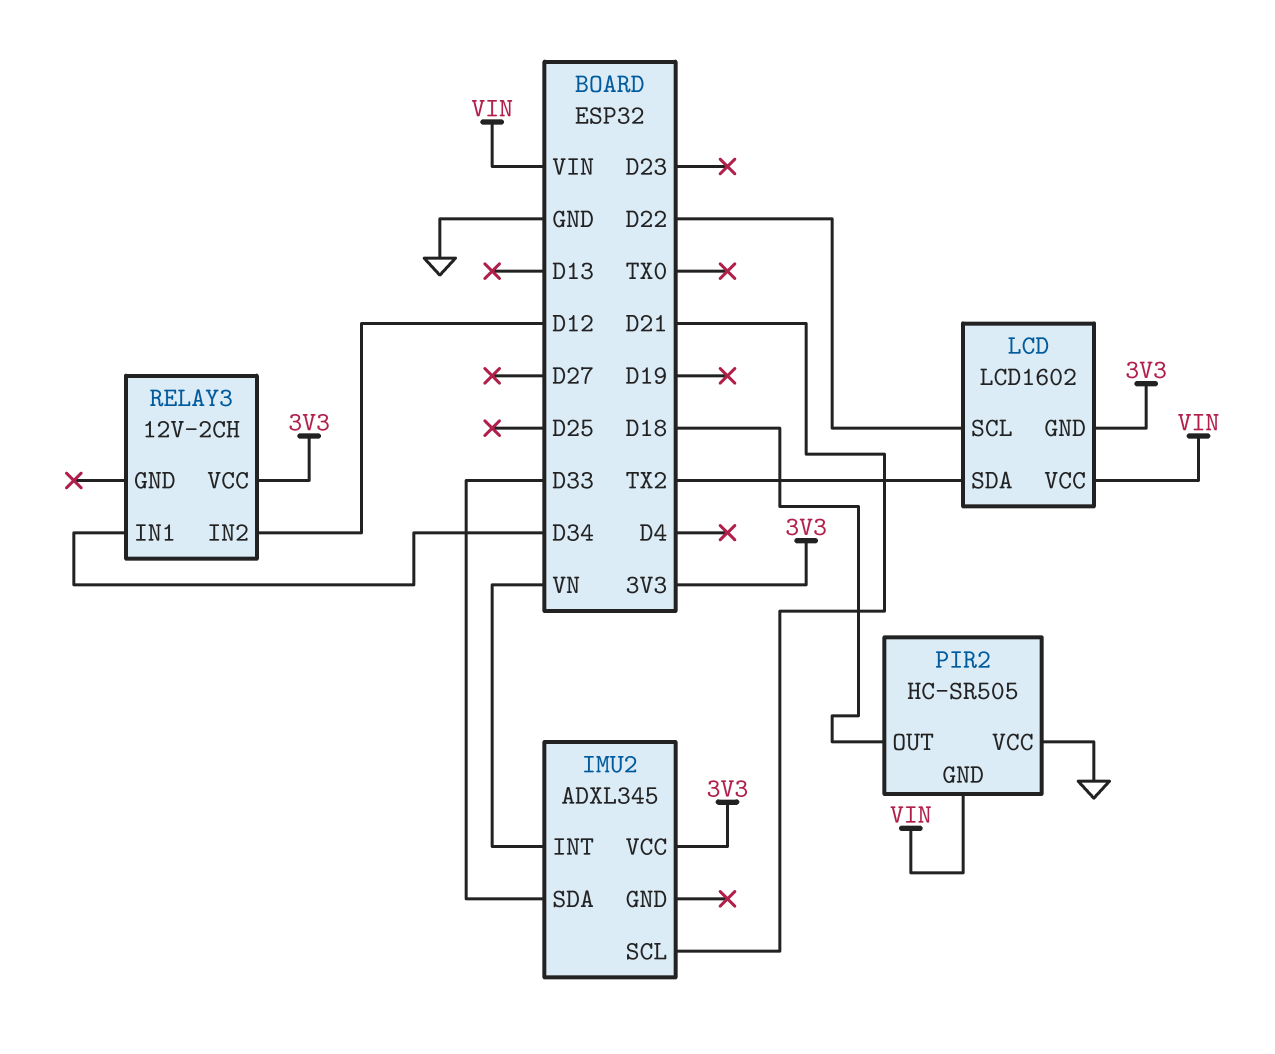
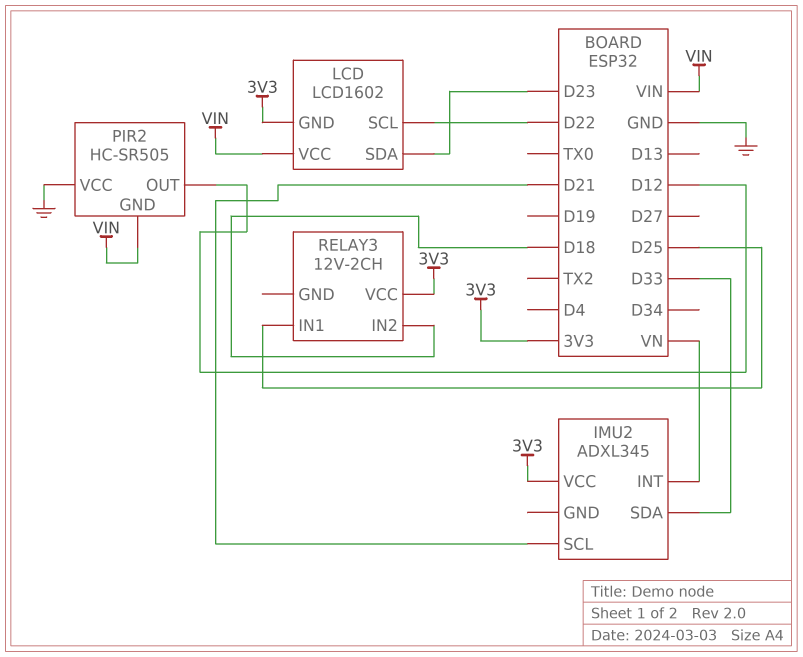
LCD pin SDA: TX2 -> D23
PIR2 pin OUT: D18 -> D12
RELAY3 pin IN1: D34 -> D25
RELAY3 pin IN2: D12 -> D18

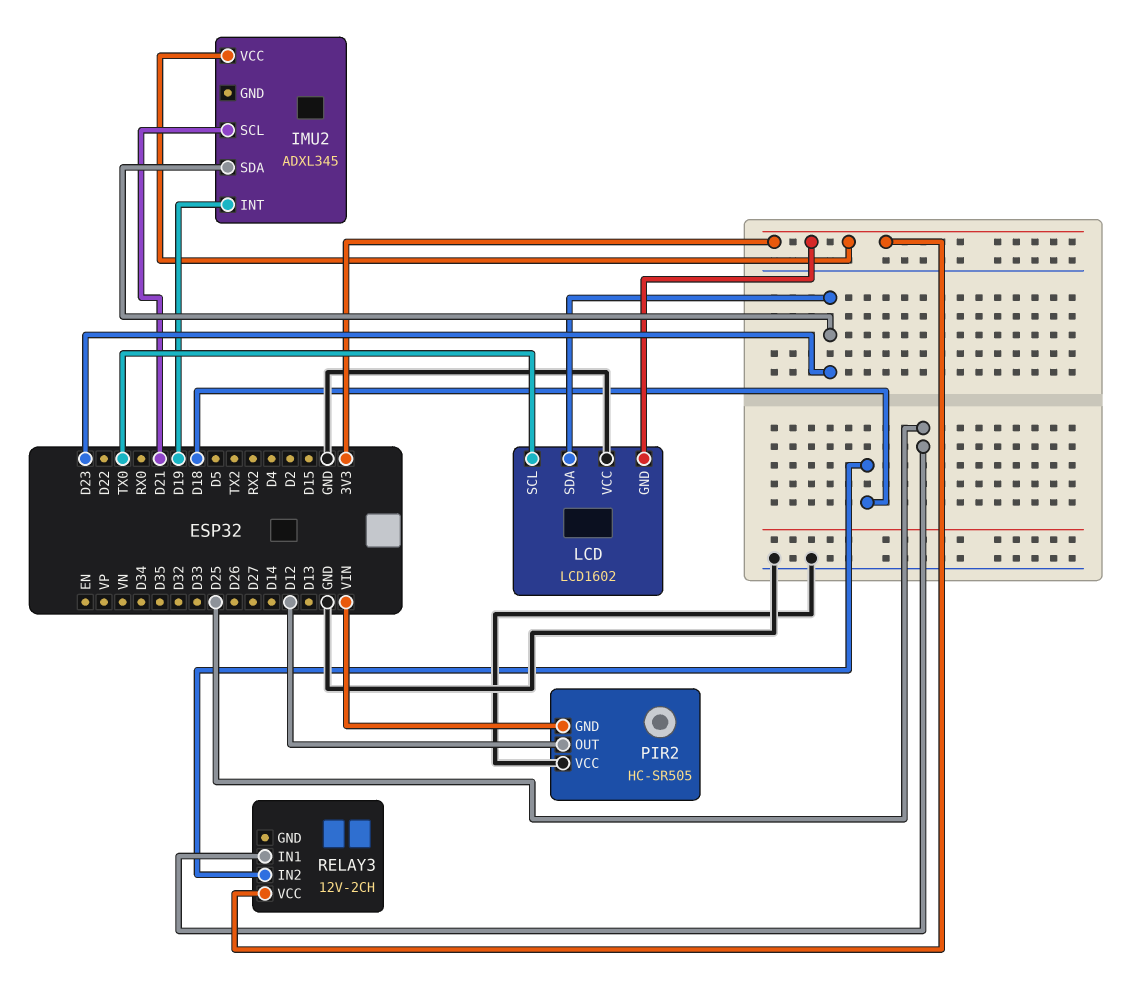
IMU2 pin INT: VN -> D19
IMU2 pin SDA: D33 -> D23
LCD pin SCL: D22 -> TX0
LCD pin VCC: VIN -> GND

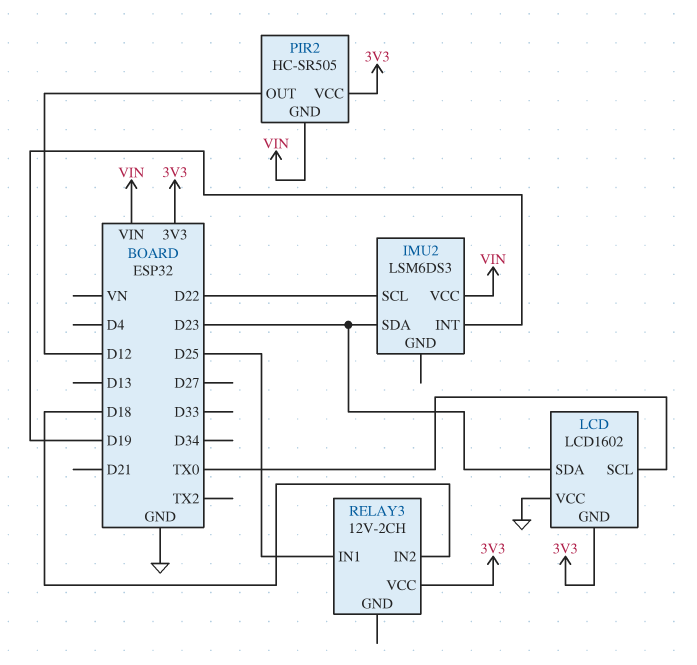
IMU2: ADXL345 -> LSM6DS3
IMU2 pin SCL: D21 -> D22
IMU2 pin VCC: 3V3 -> VIN
PIR2 pin VCC: GND -> 3V3

